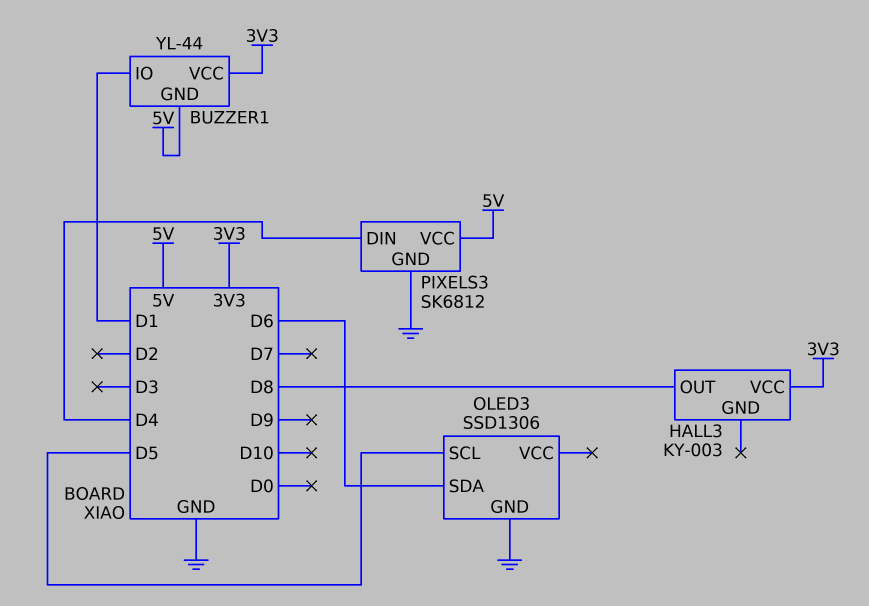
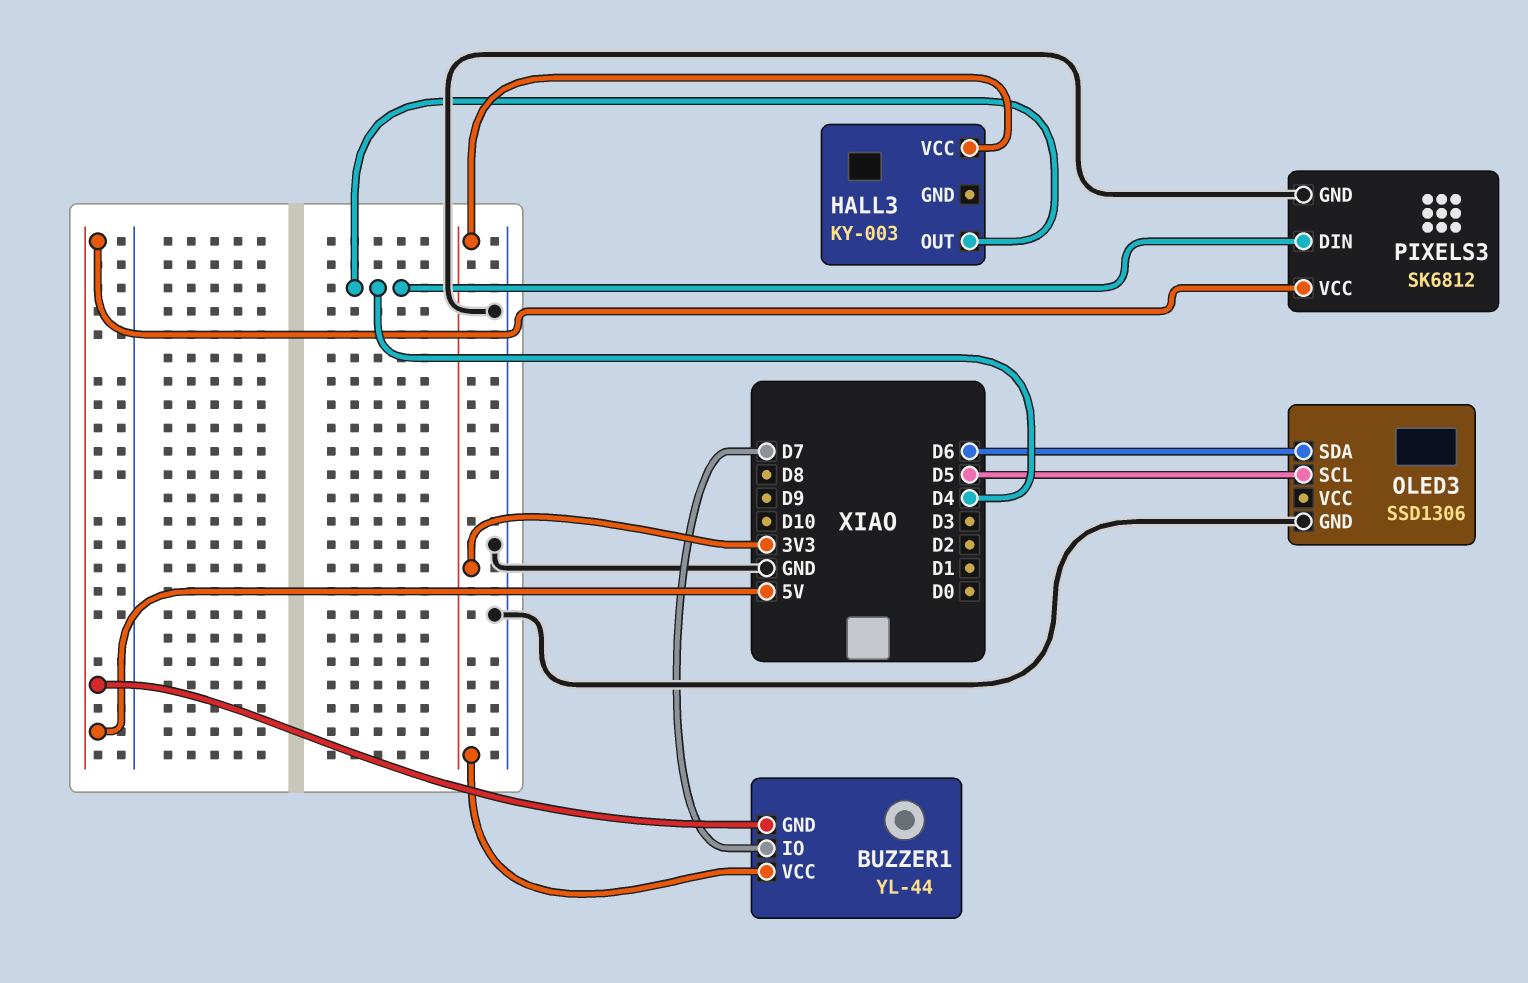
BUZZER1 pin IO: D1 -> D7
HALL3 pin OUT: D8 -> D4

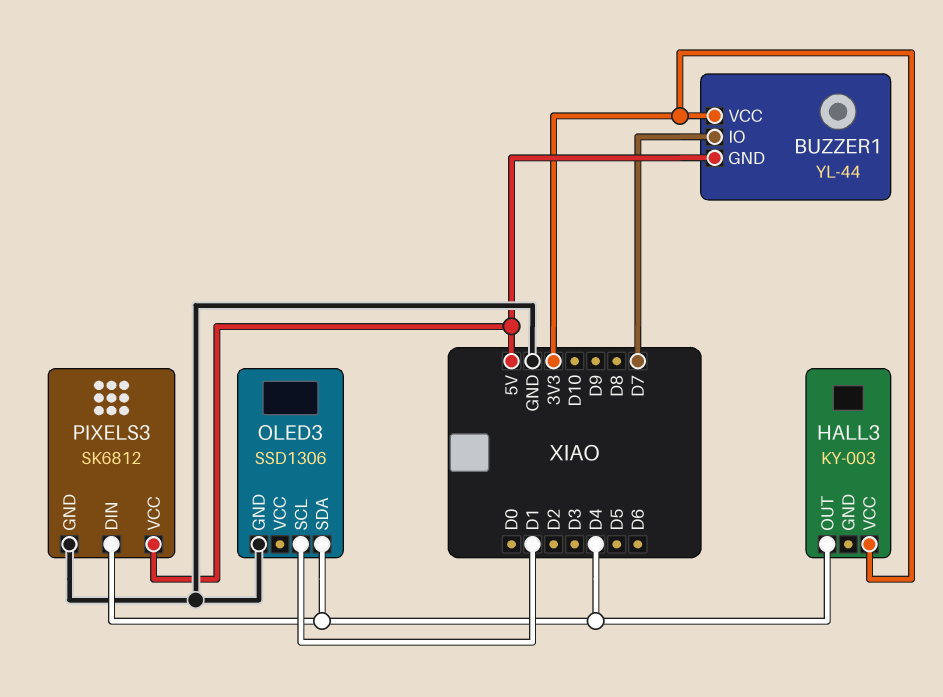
OLED3 pin SCL: D5 -> D1
OLED3 pin SDA: D6 -> D4

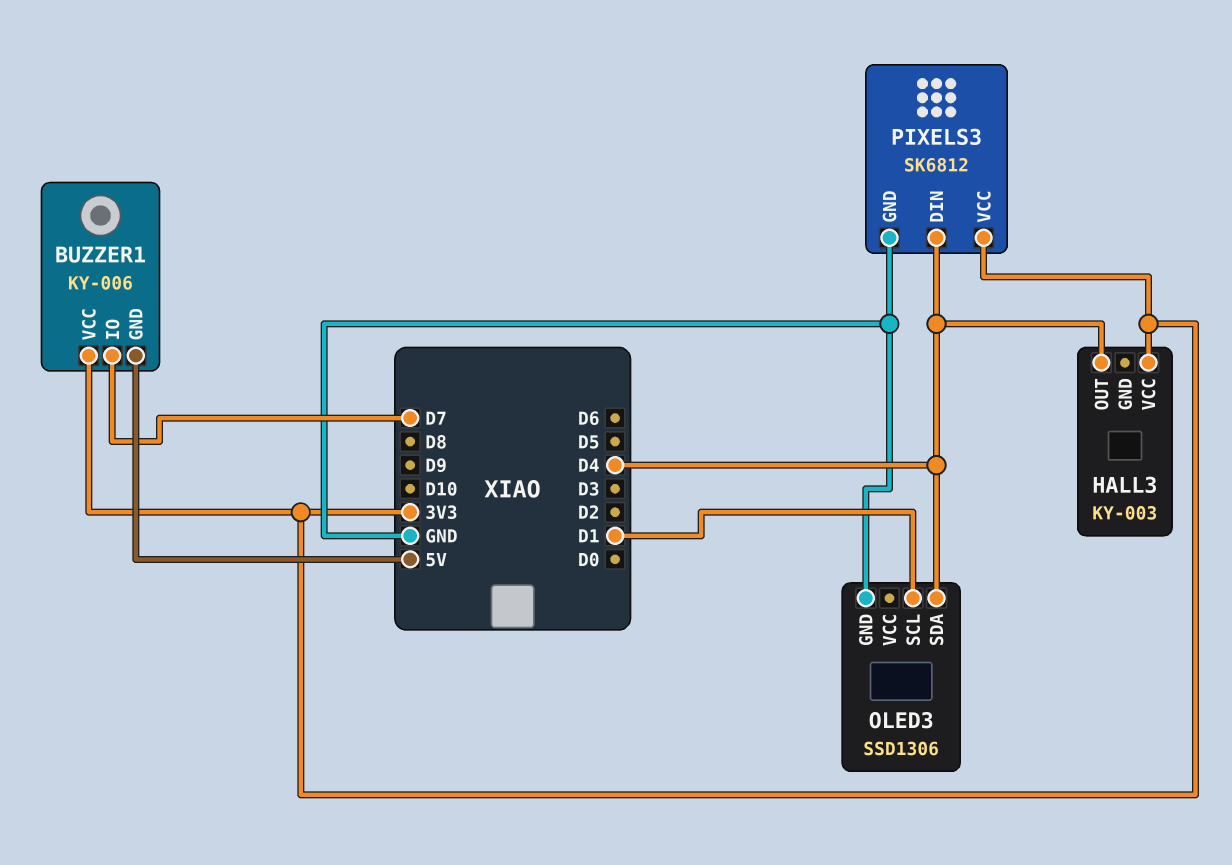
BUZZER1: YL-44 -> KY-006
PIXELS3 pin VCC: 5V -> 3V3

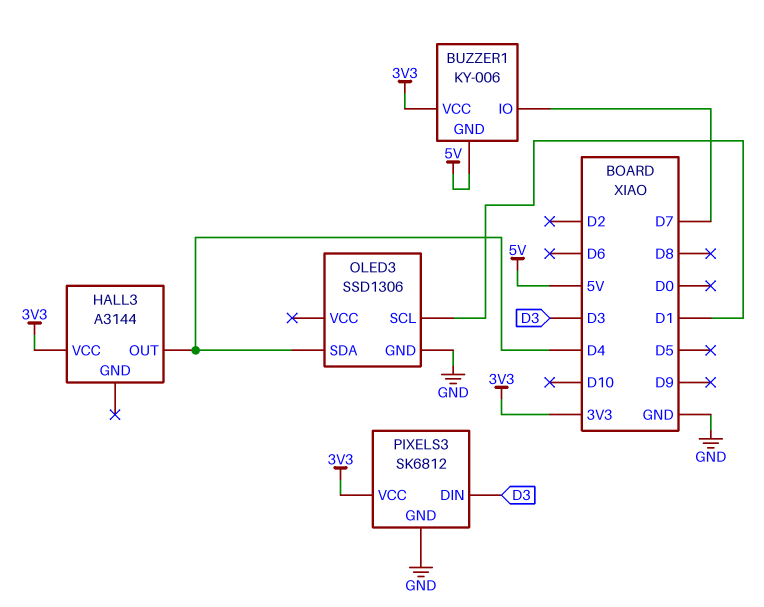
HALL3: KY-003 -> A3144
PIXELS3 pin DIN: D4 -> D3

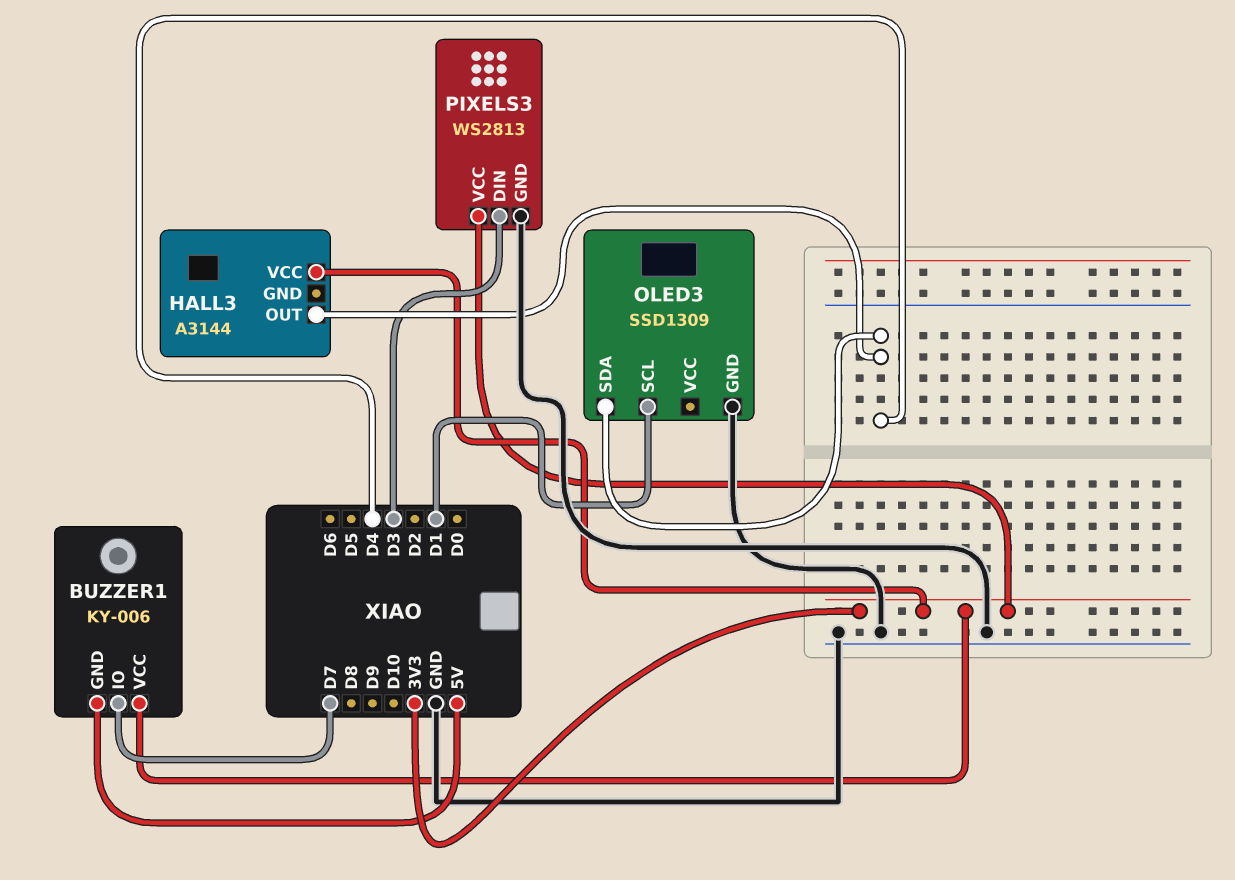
OLED3: SSD1306 -> SSD1309
PIXELS3: SK6812 -> WS2813

